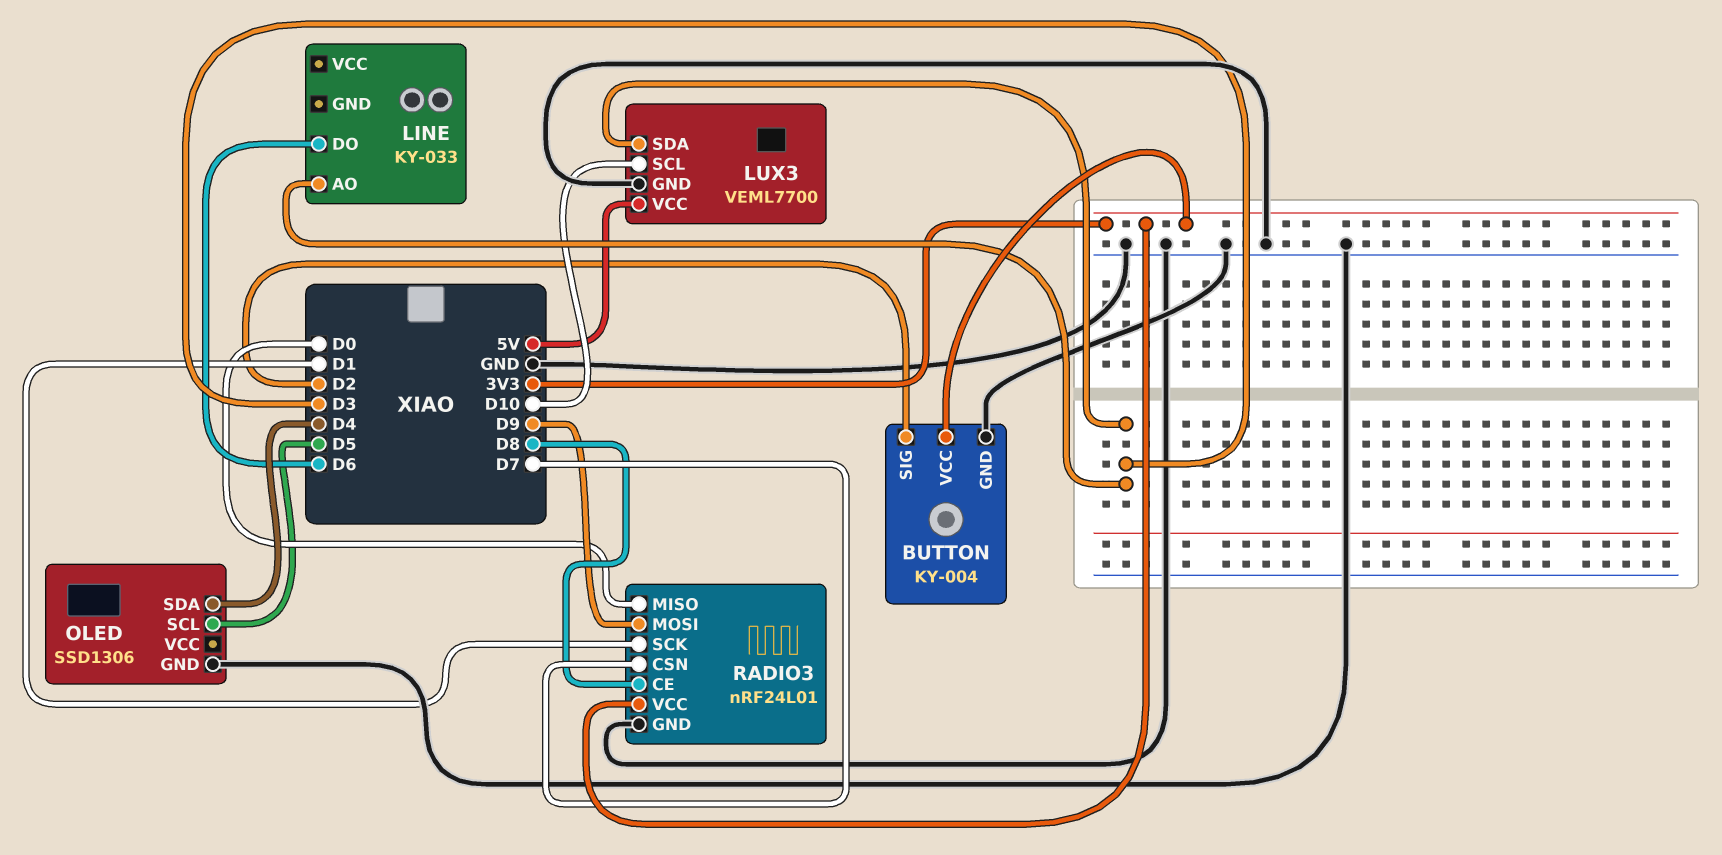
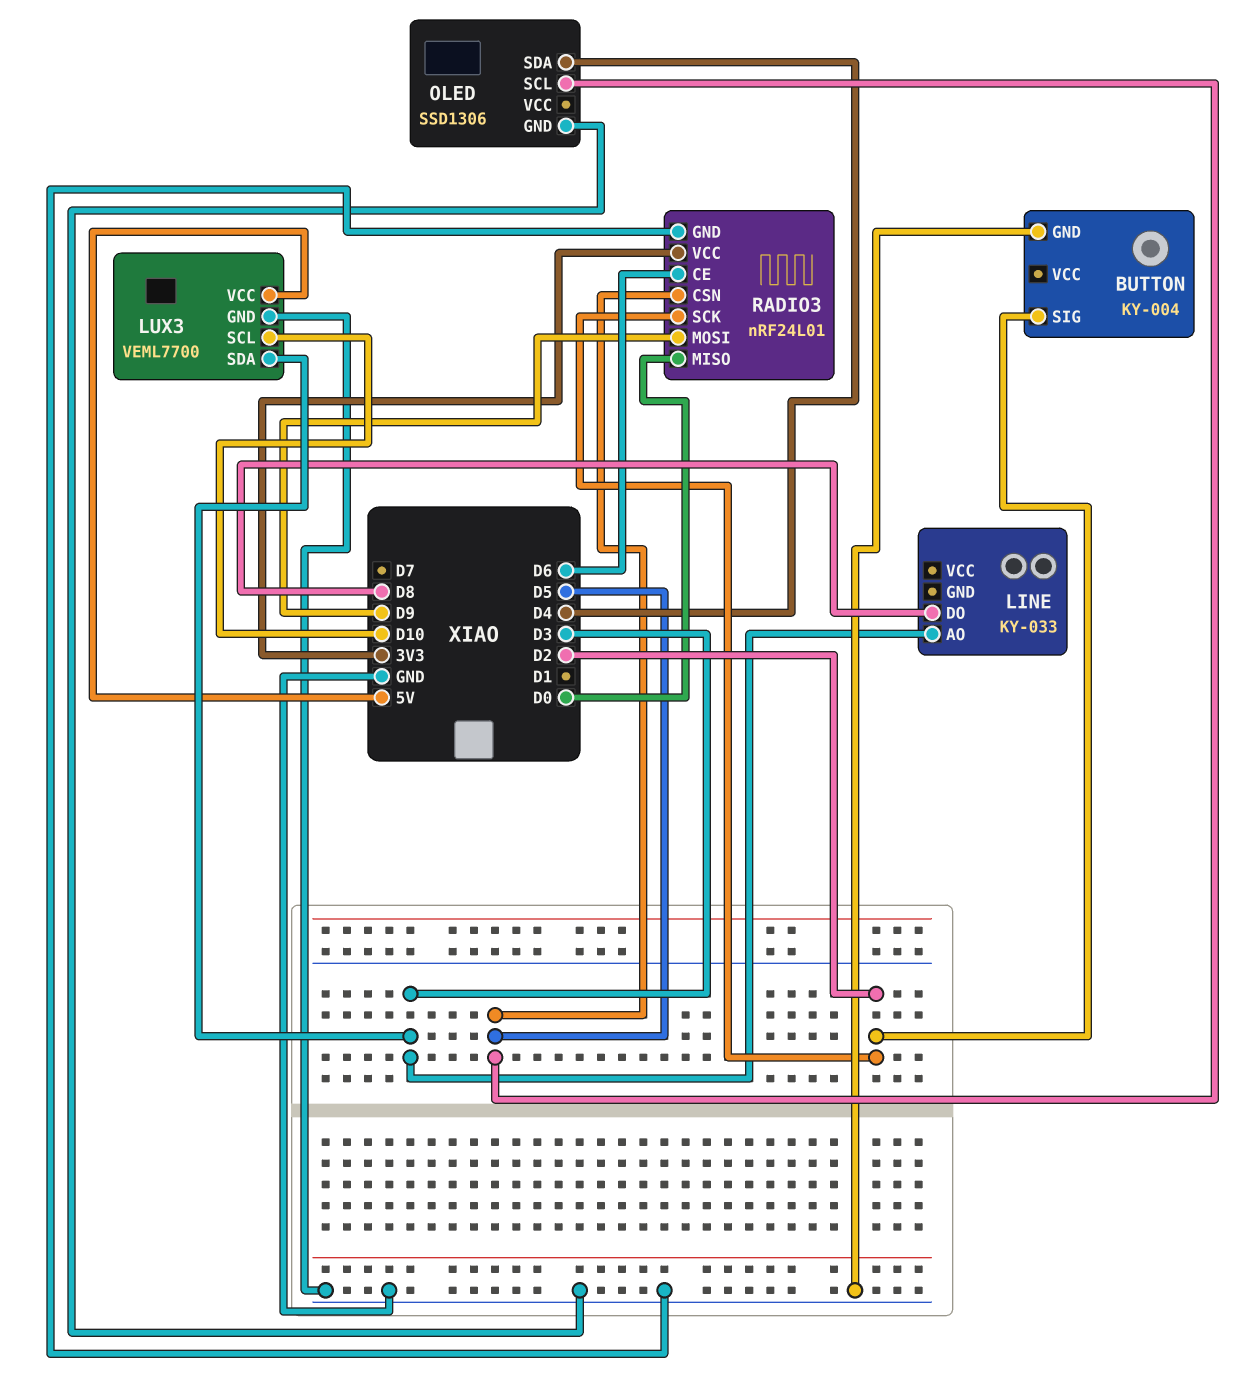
BUTTON pin VCC: 3V3 -> none
LINE pin DO: D6 -> D8
RADIO3 pin CE: D8 -> D6
RADIO3 pin CSN: D7 -> D5
RADIO3 pin SCK: D1 -> D2

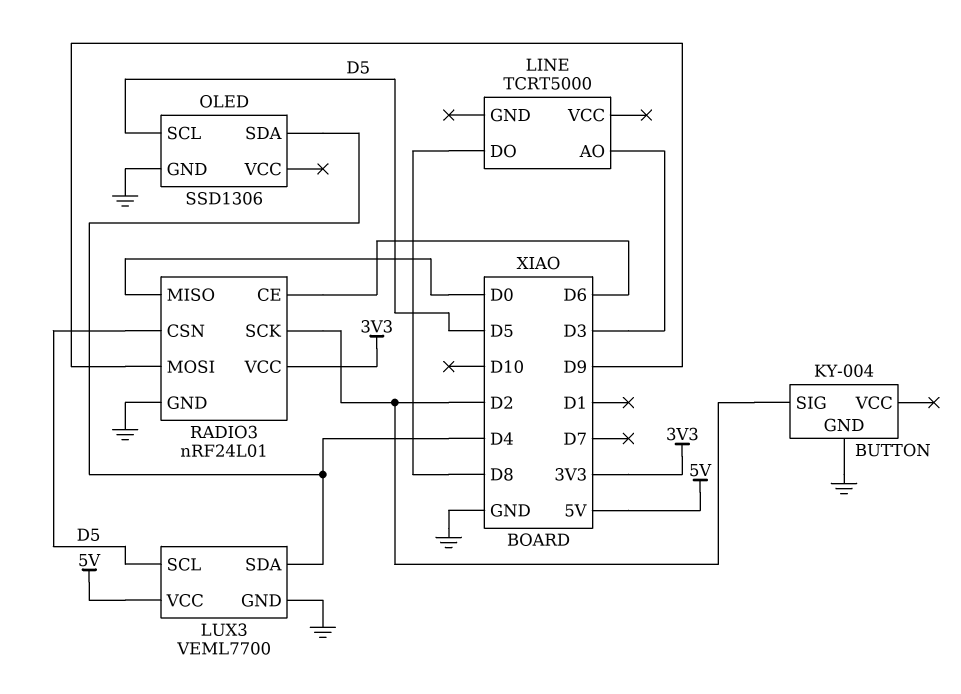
LINE: KY-033 -> TCRT5000
LUX3 pin SCL: D10 -> D5
LUX3 pin SDA: D3 -> D4

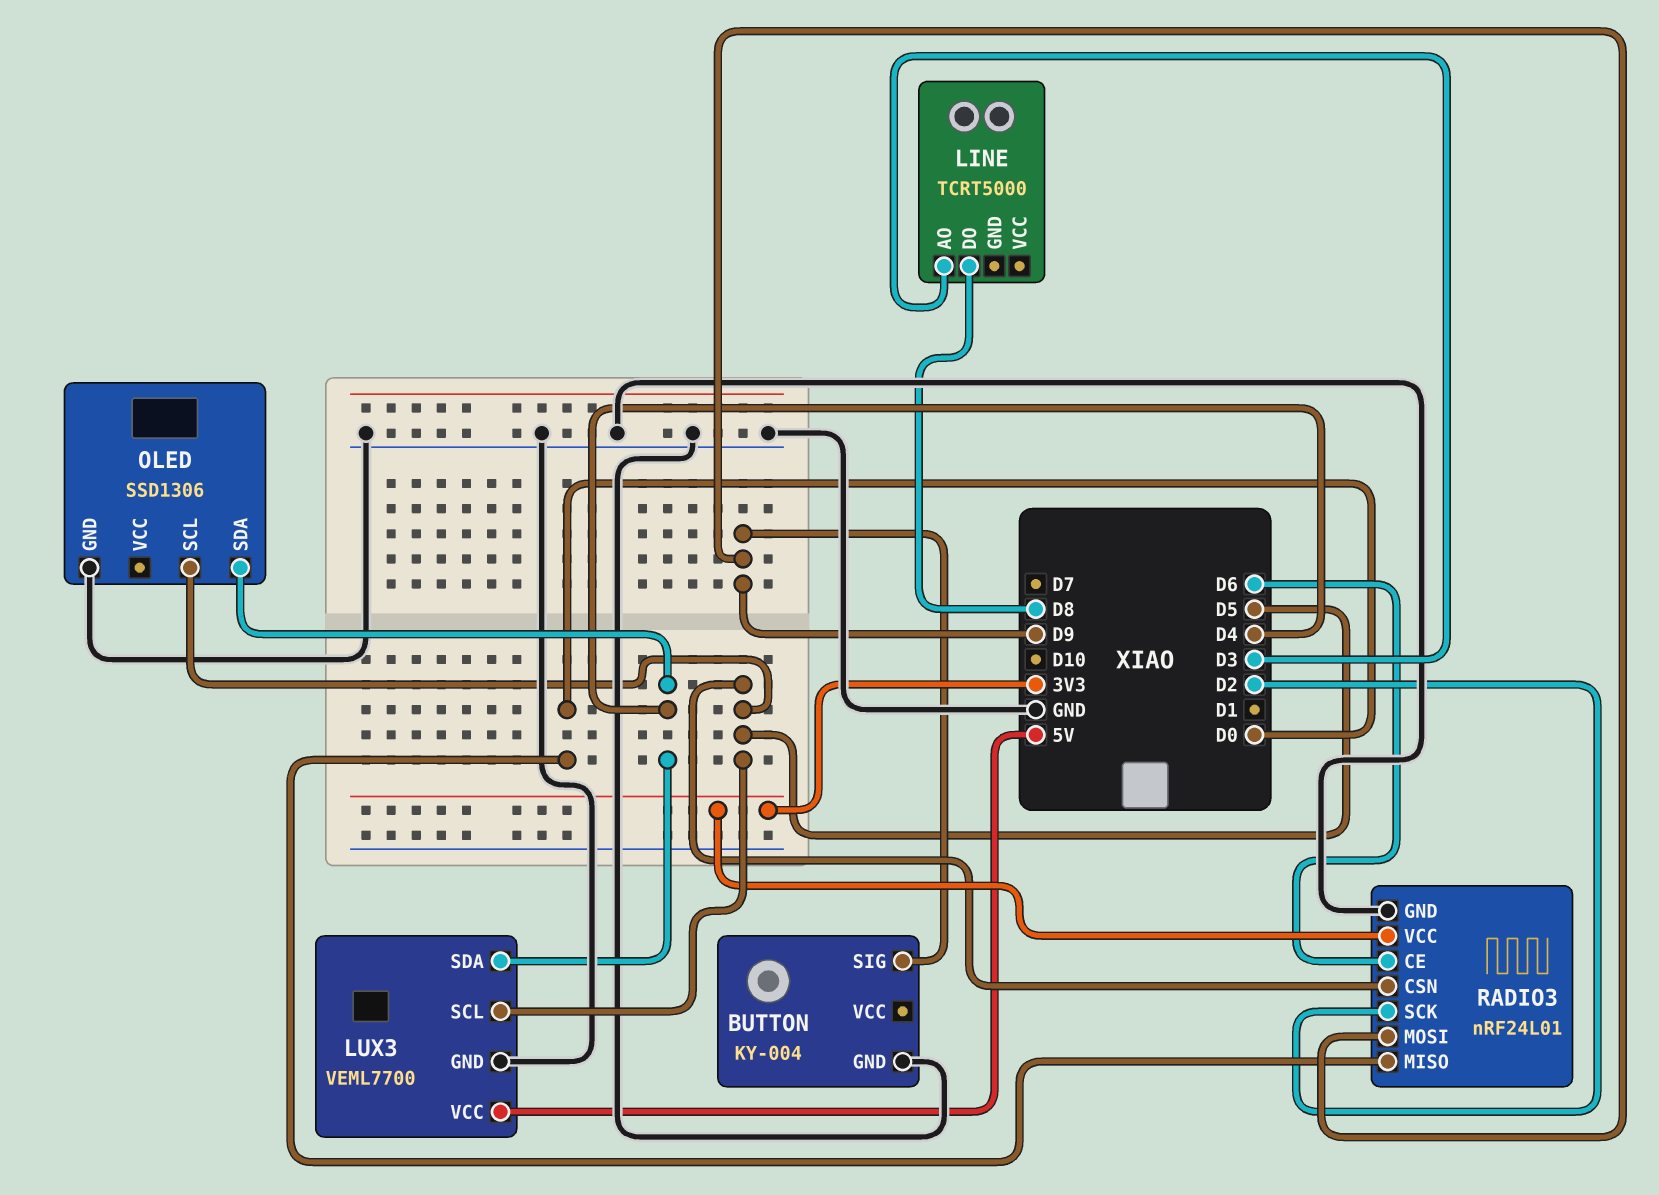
BUTTON pin SIG: D2 -> D9

